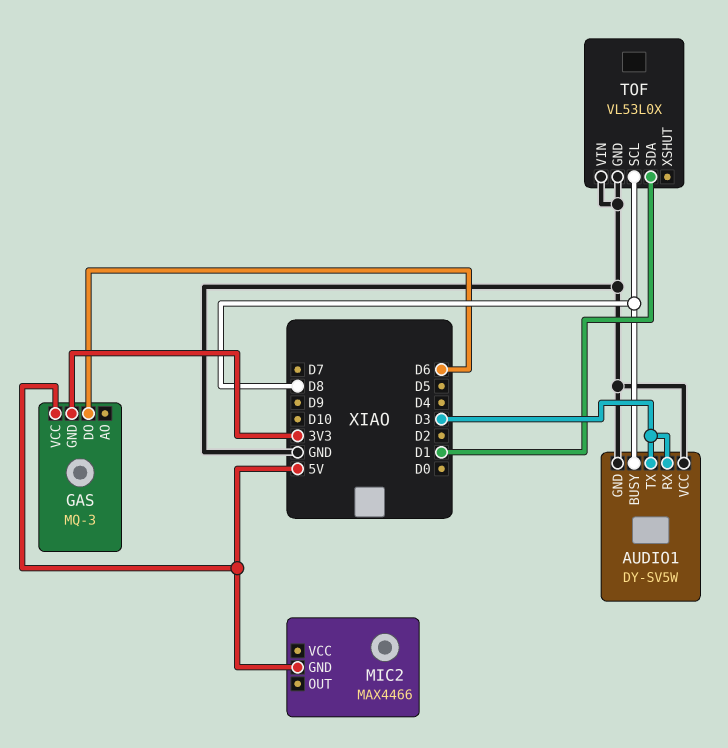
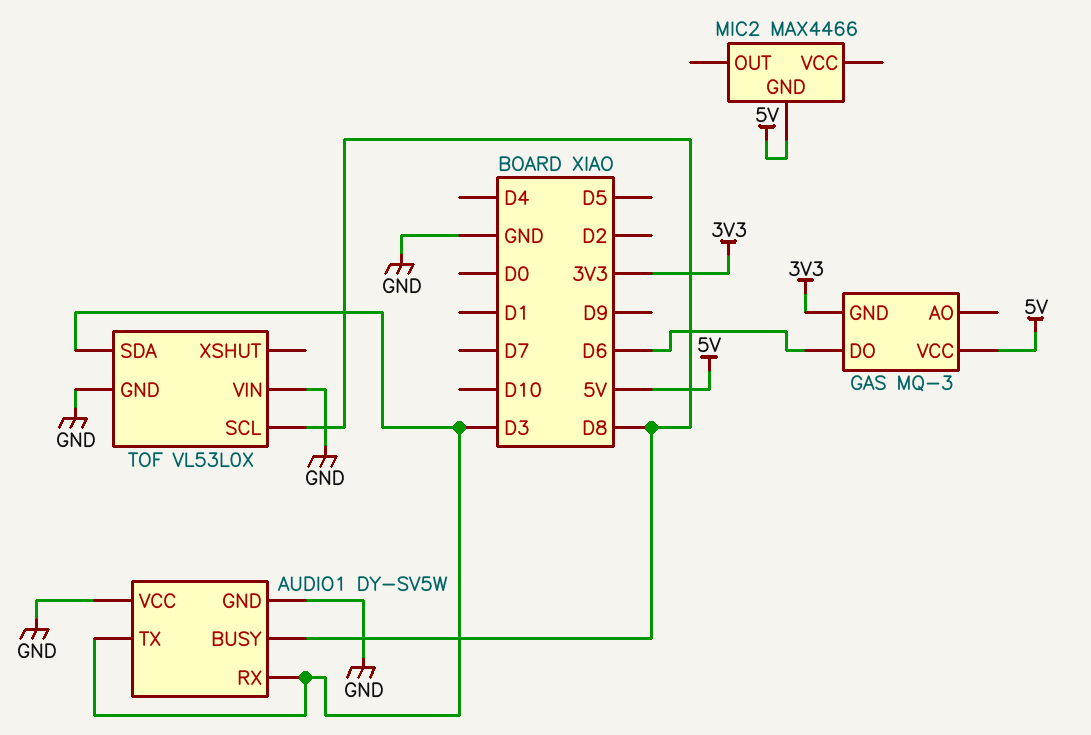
TOF pin SDA: D1 -> D3

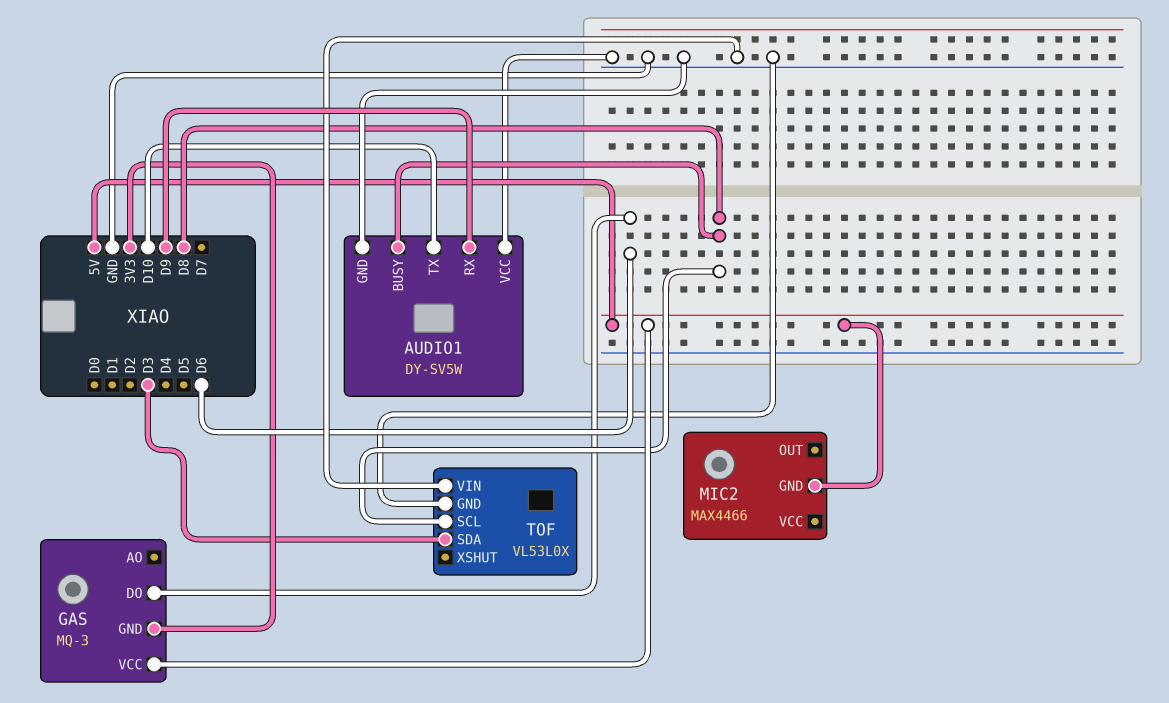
AUDIO1 pin RX: D3 -> D9
AUDIO1 pin TX: D3 -> D10

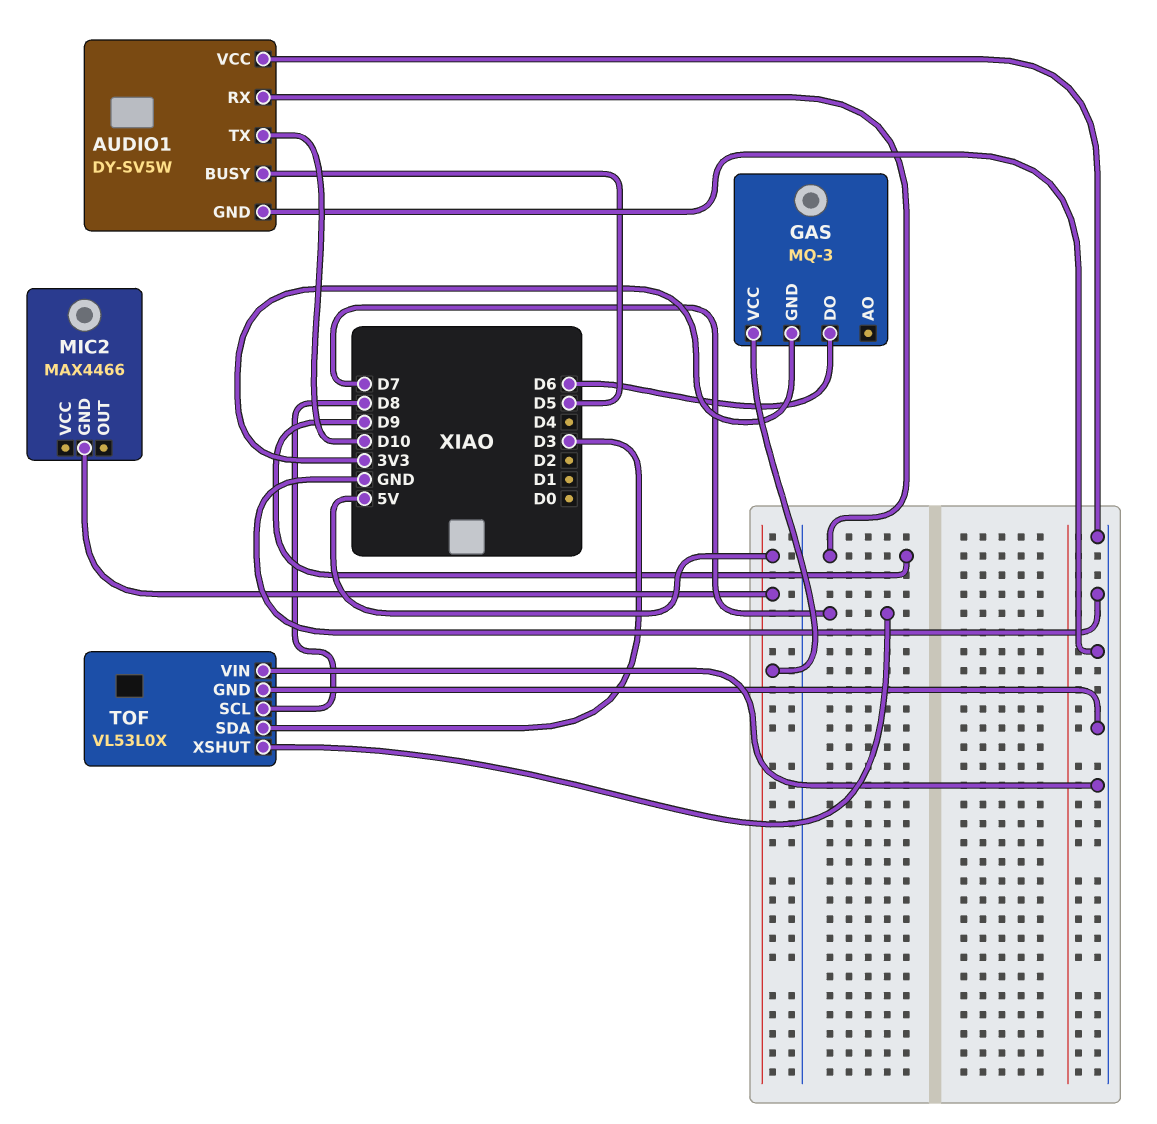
AUDIO1 pin BUSY: D8 -> D5
TOF pin XSHUT: none -> D7

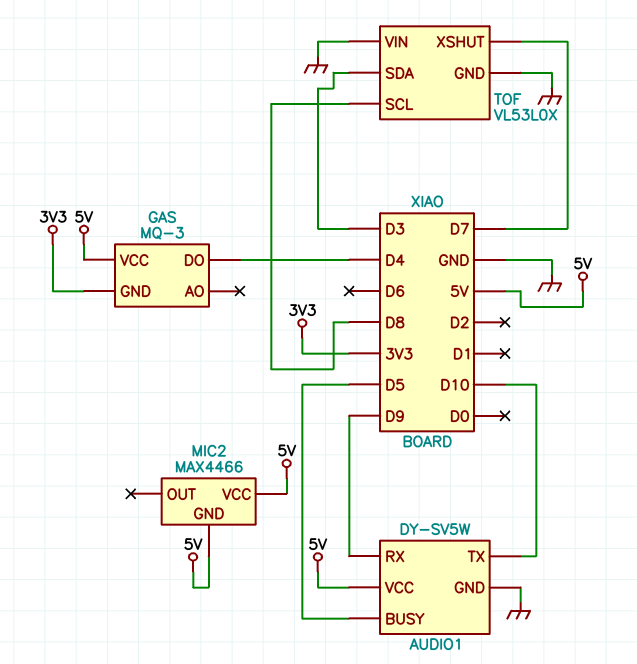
AUDIO1 pin VCC: GND -> 5V
GAS pin DO: D6 -> D4
MIC2 pin VCC: none -> 5V

